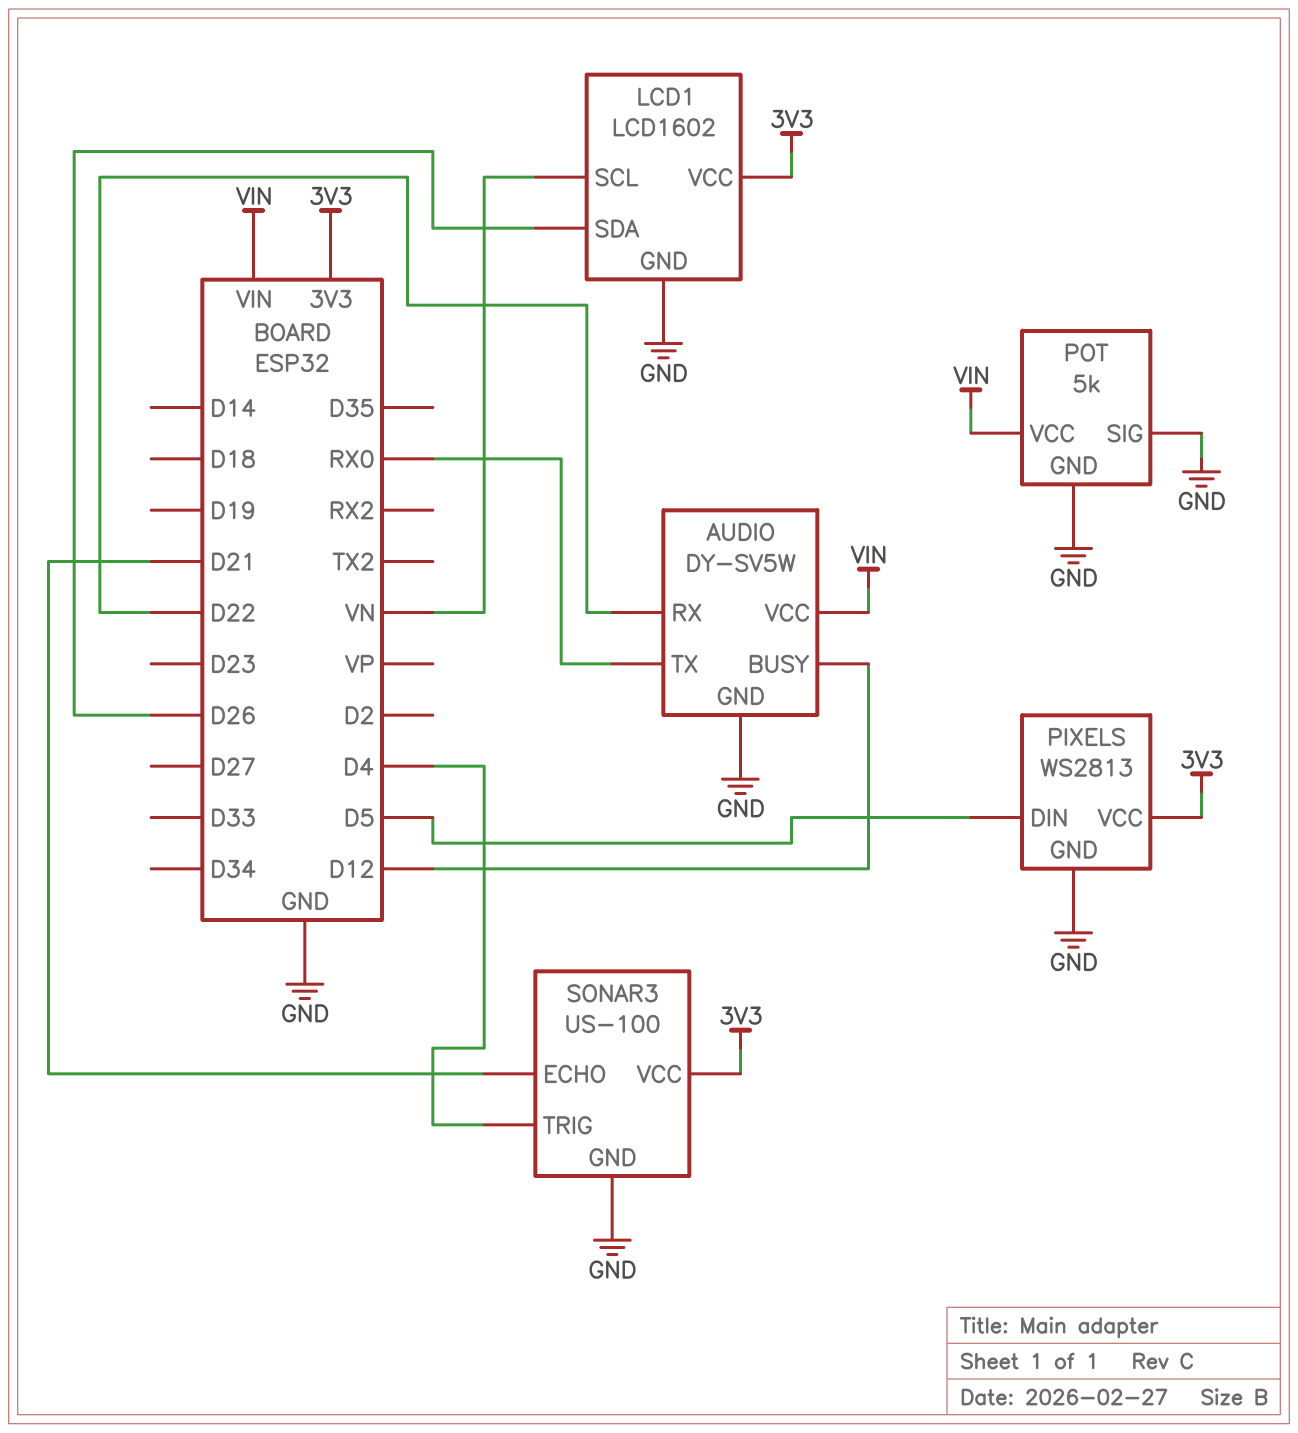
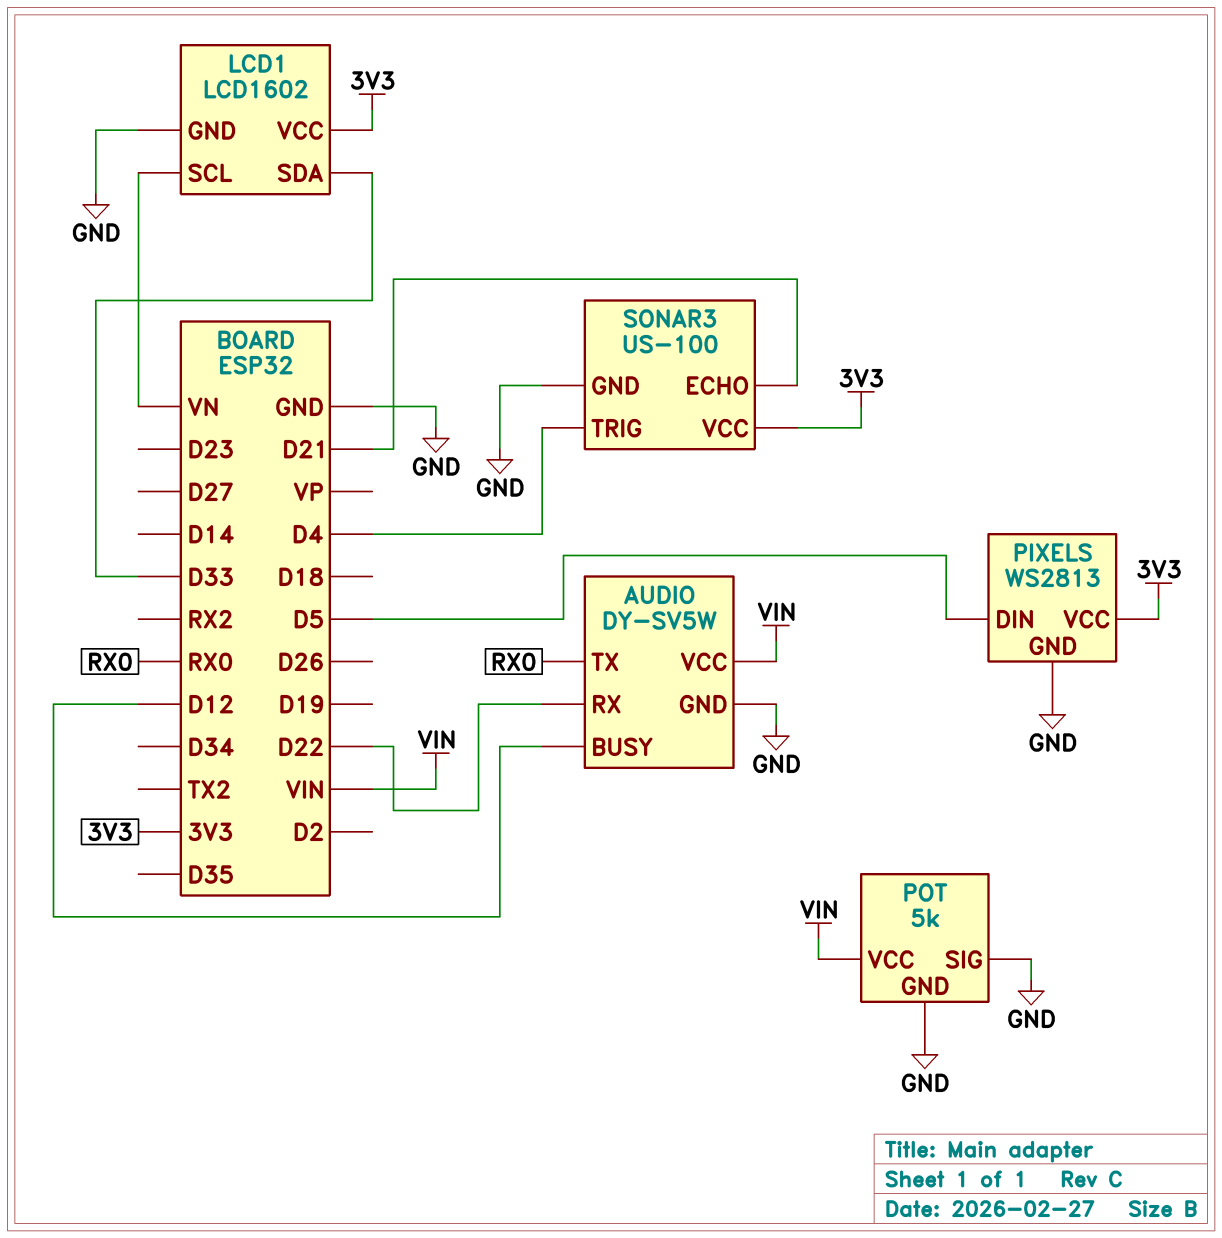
LCD1 pin SDA: D26 -> D33

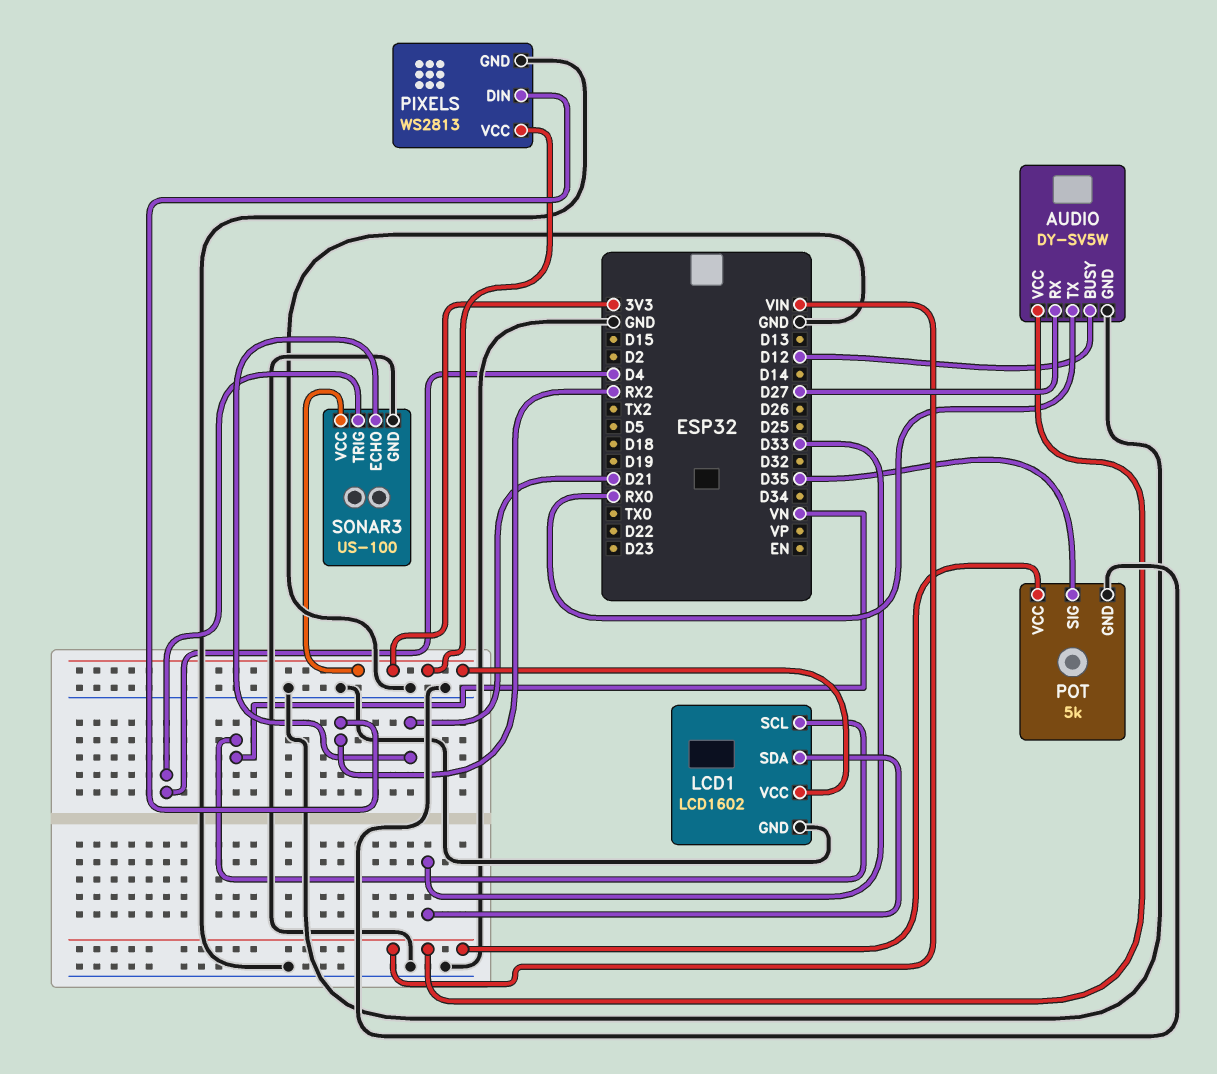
AUDIO pin RX: D22 -> D27
PIXELS pin DIN: D5 -> RX2
POT pin SIG: GND -> D35

